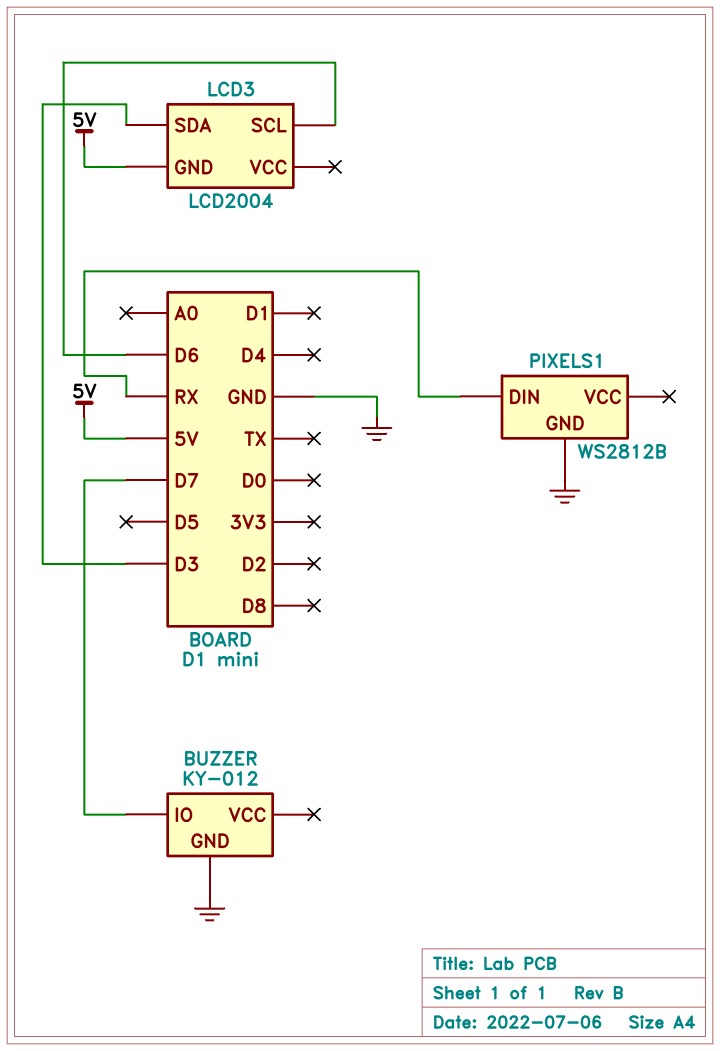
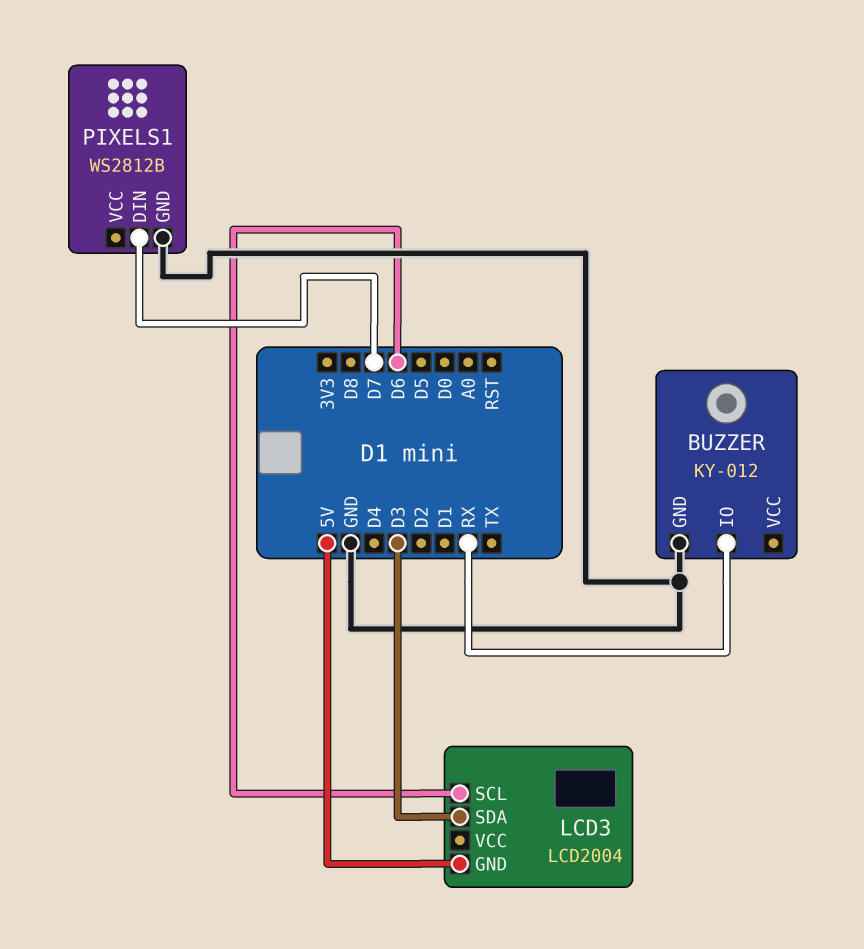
BUZZER pin IO: D7 -> RX
PIXELS1 pin DIN: RX -> D7

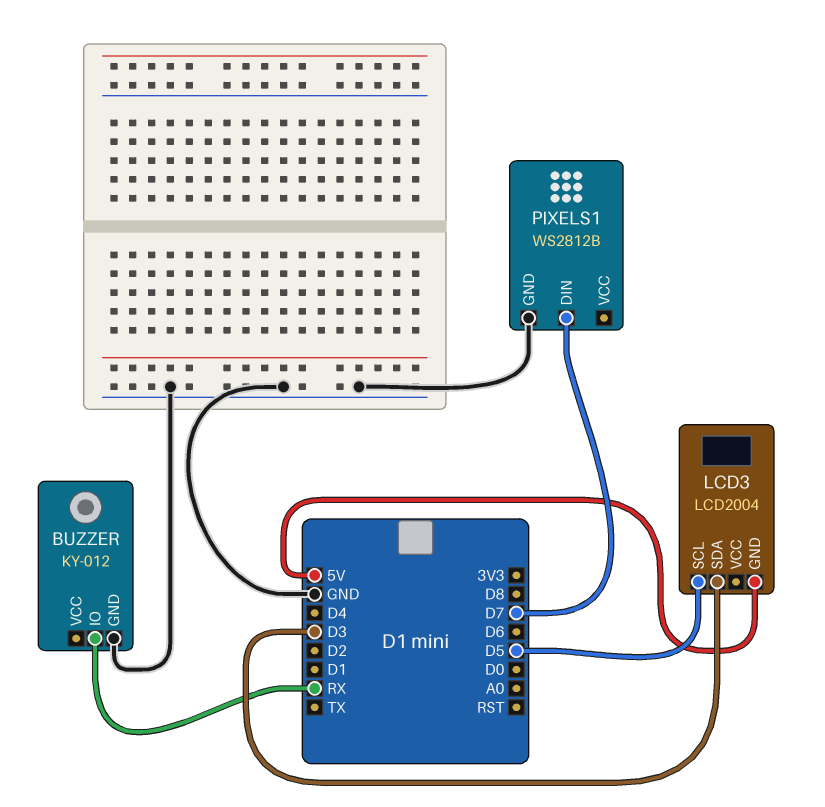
LCD3 pin SCL: D6 -> D5

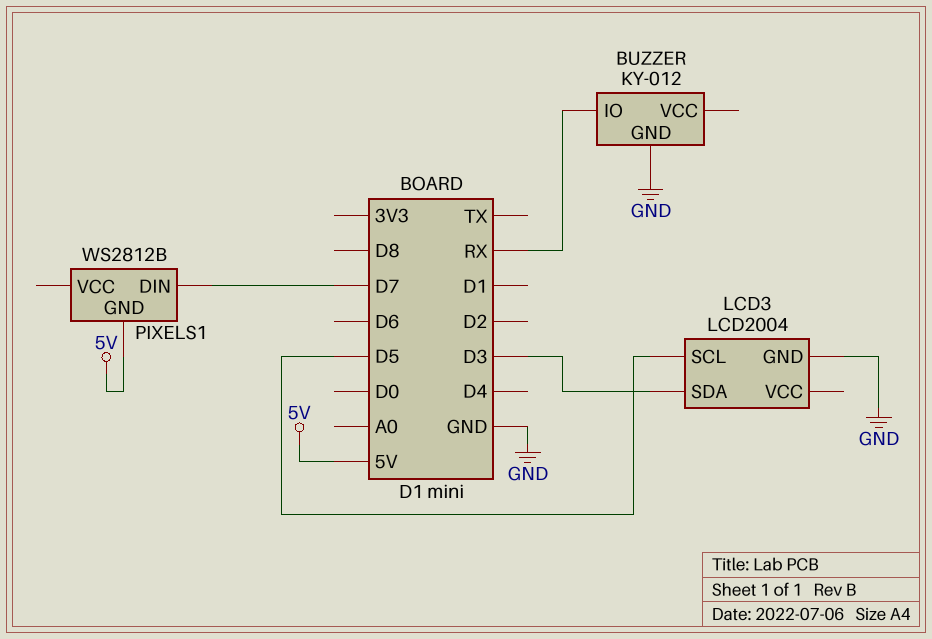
LCD3 pin GND: 5V -> GND
PIXELS1 pin GND: GND -> 5V

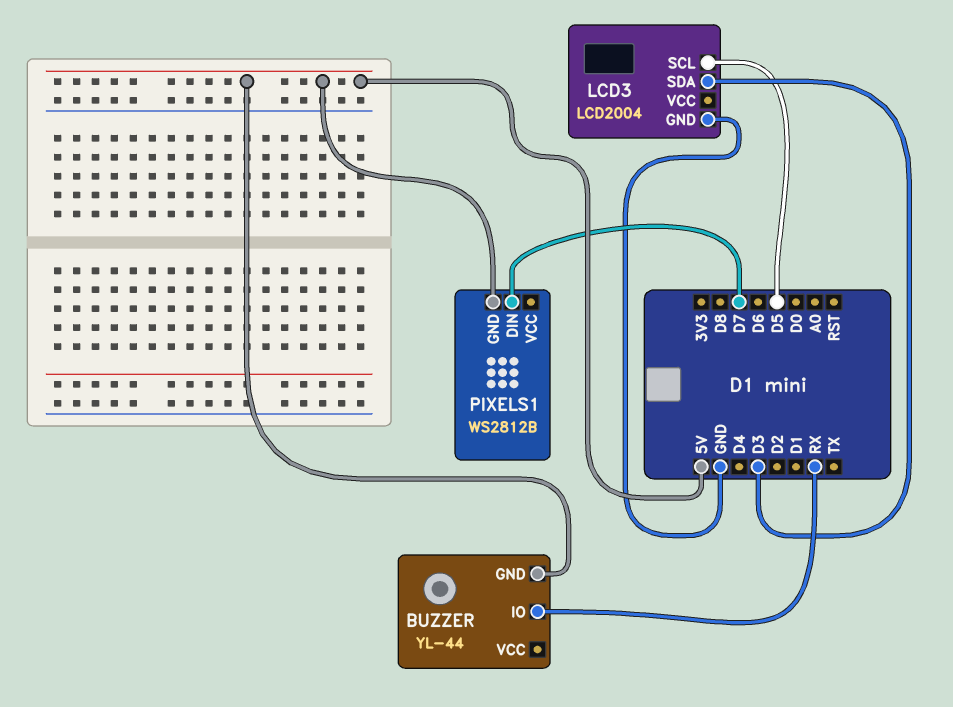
BUZZER: KY-012 -> YL-44
BUZZER pin GND: GND -> 5V

